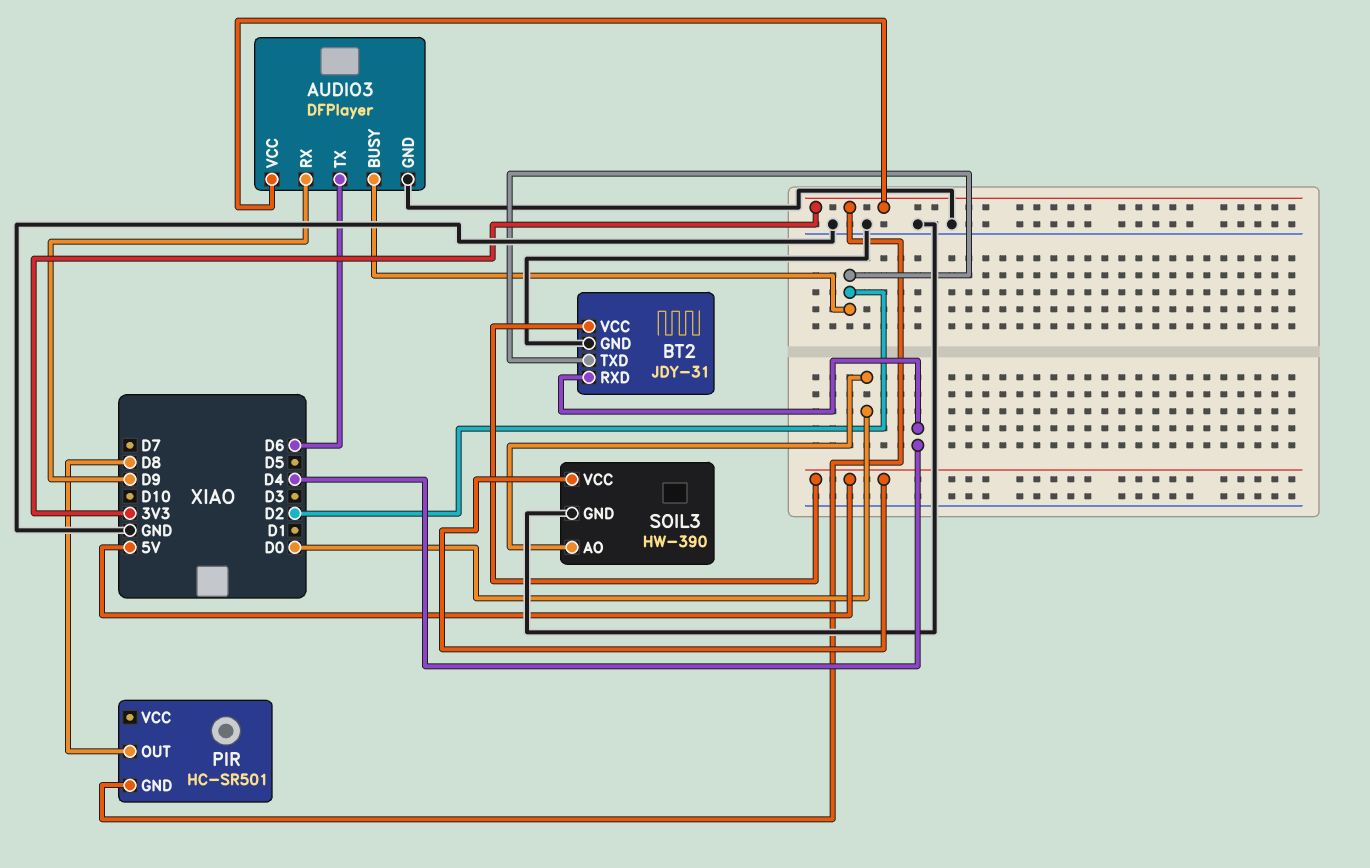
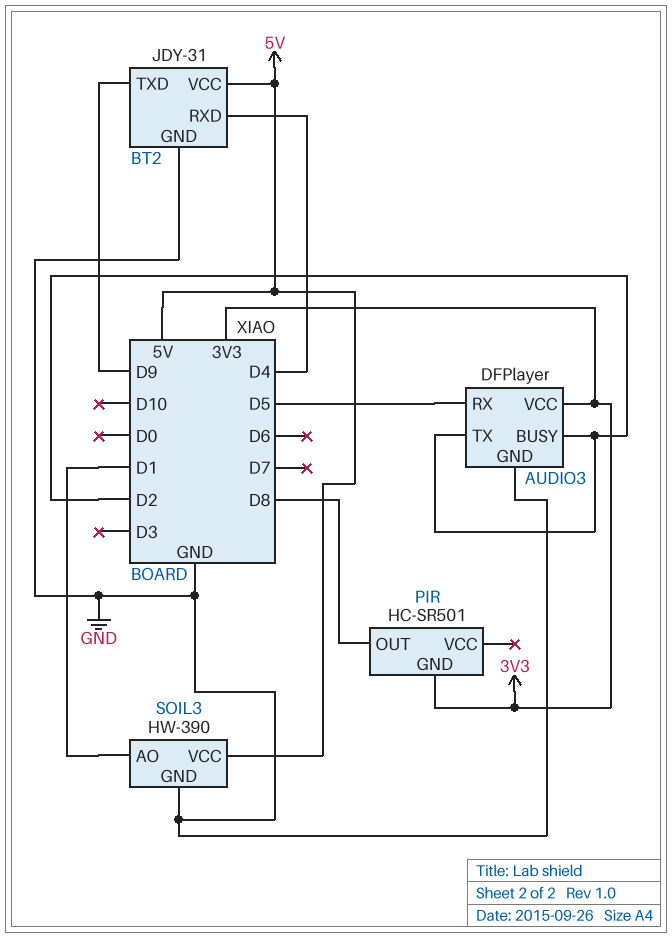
AUDIO3 pin RX: D9 -> D5
AUDIO3 pin TX: D6 -> D2
BT2 pin TXD: D2 -> D9
SOIL3 pin AO: D0 -> D1

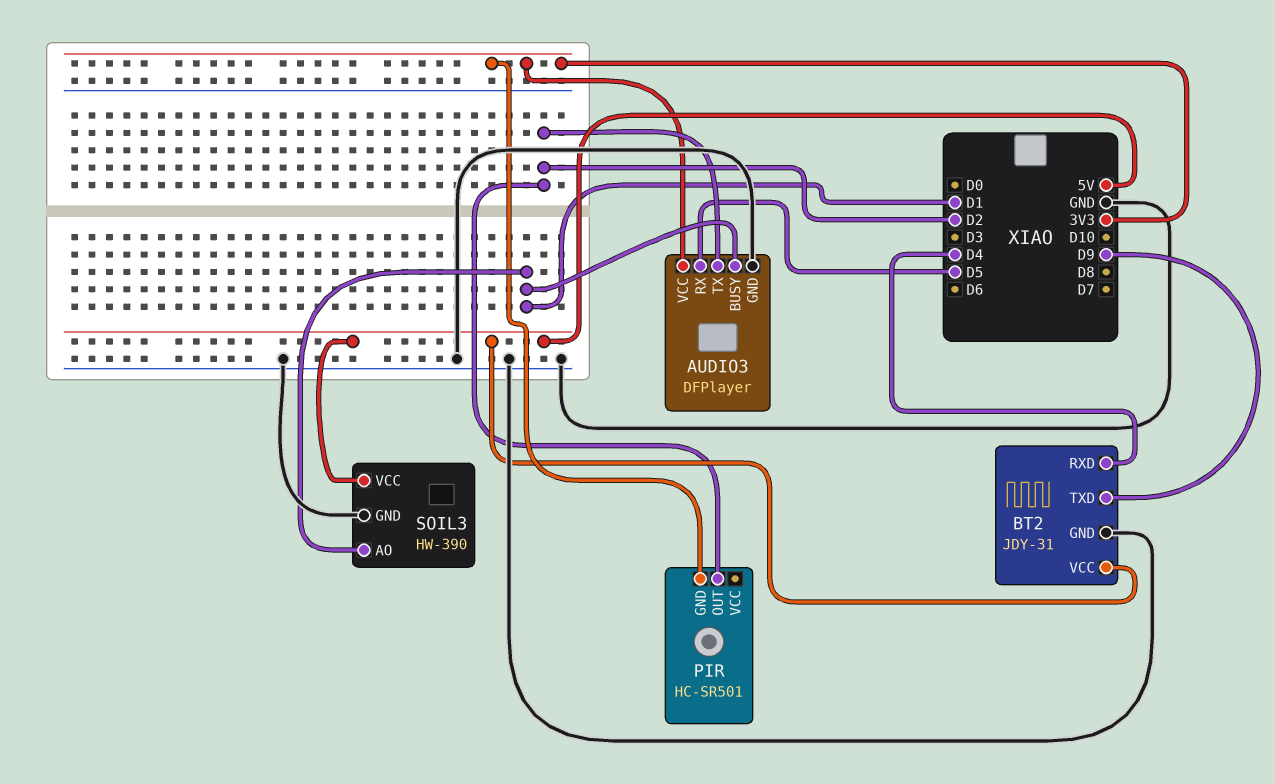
AUDIO3 pin BUSY: D2 -> D1
PIR pin OUT: D8 -> D2

